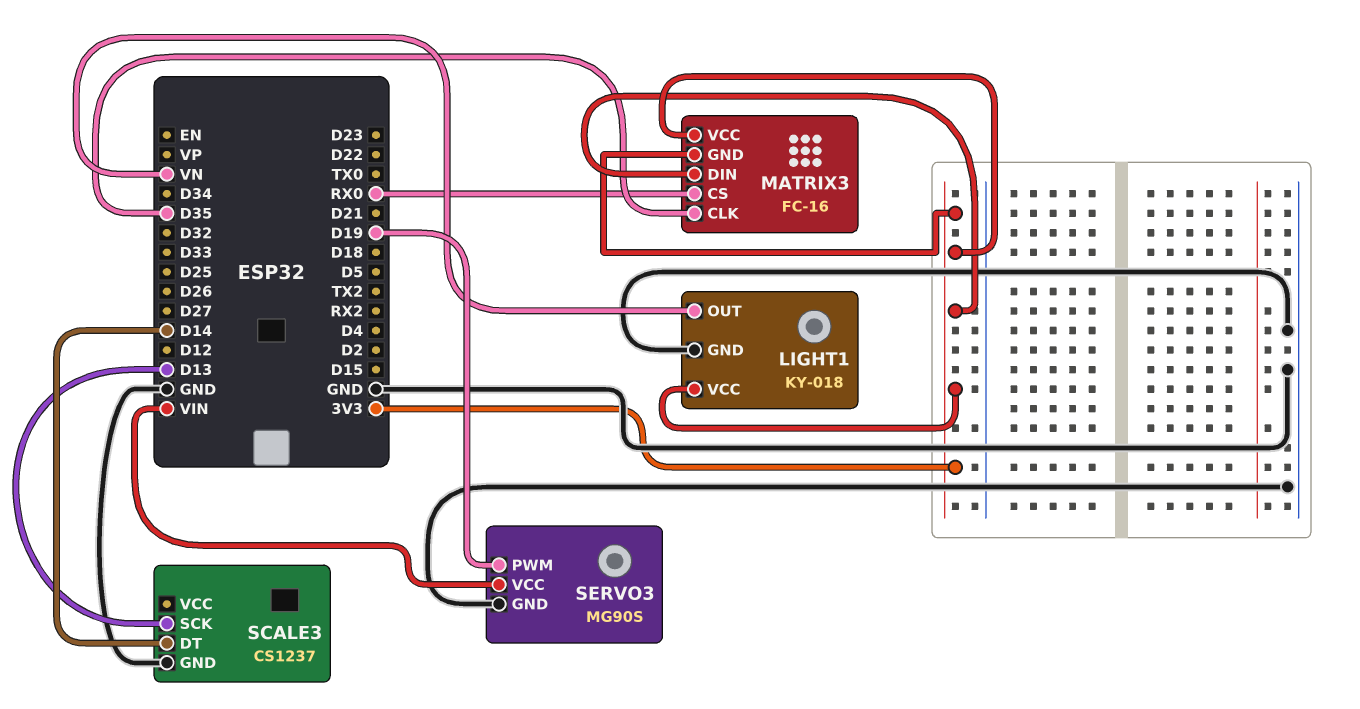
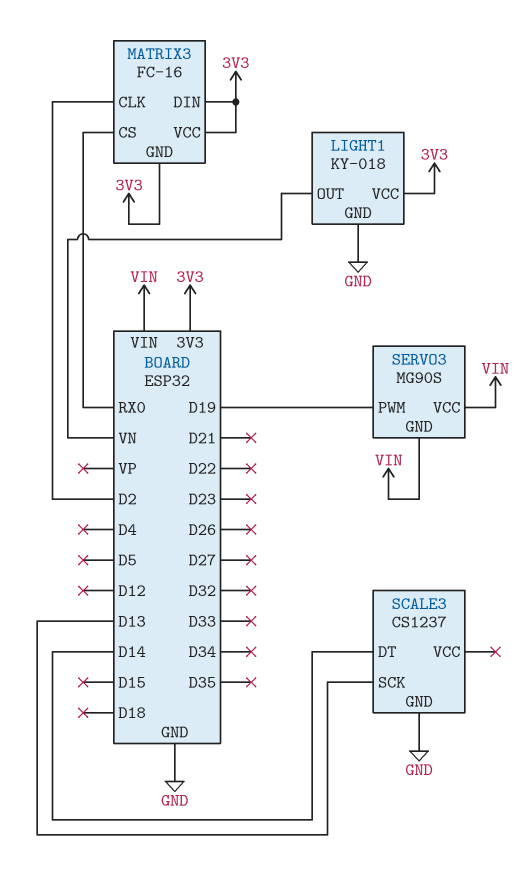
MATRIX3 pin CLK: D35 -> D2
SERVO3 pin GND: GND -> VIN

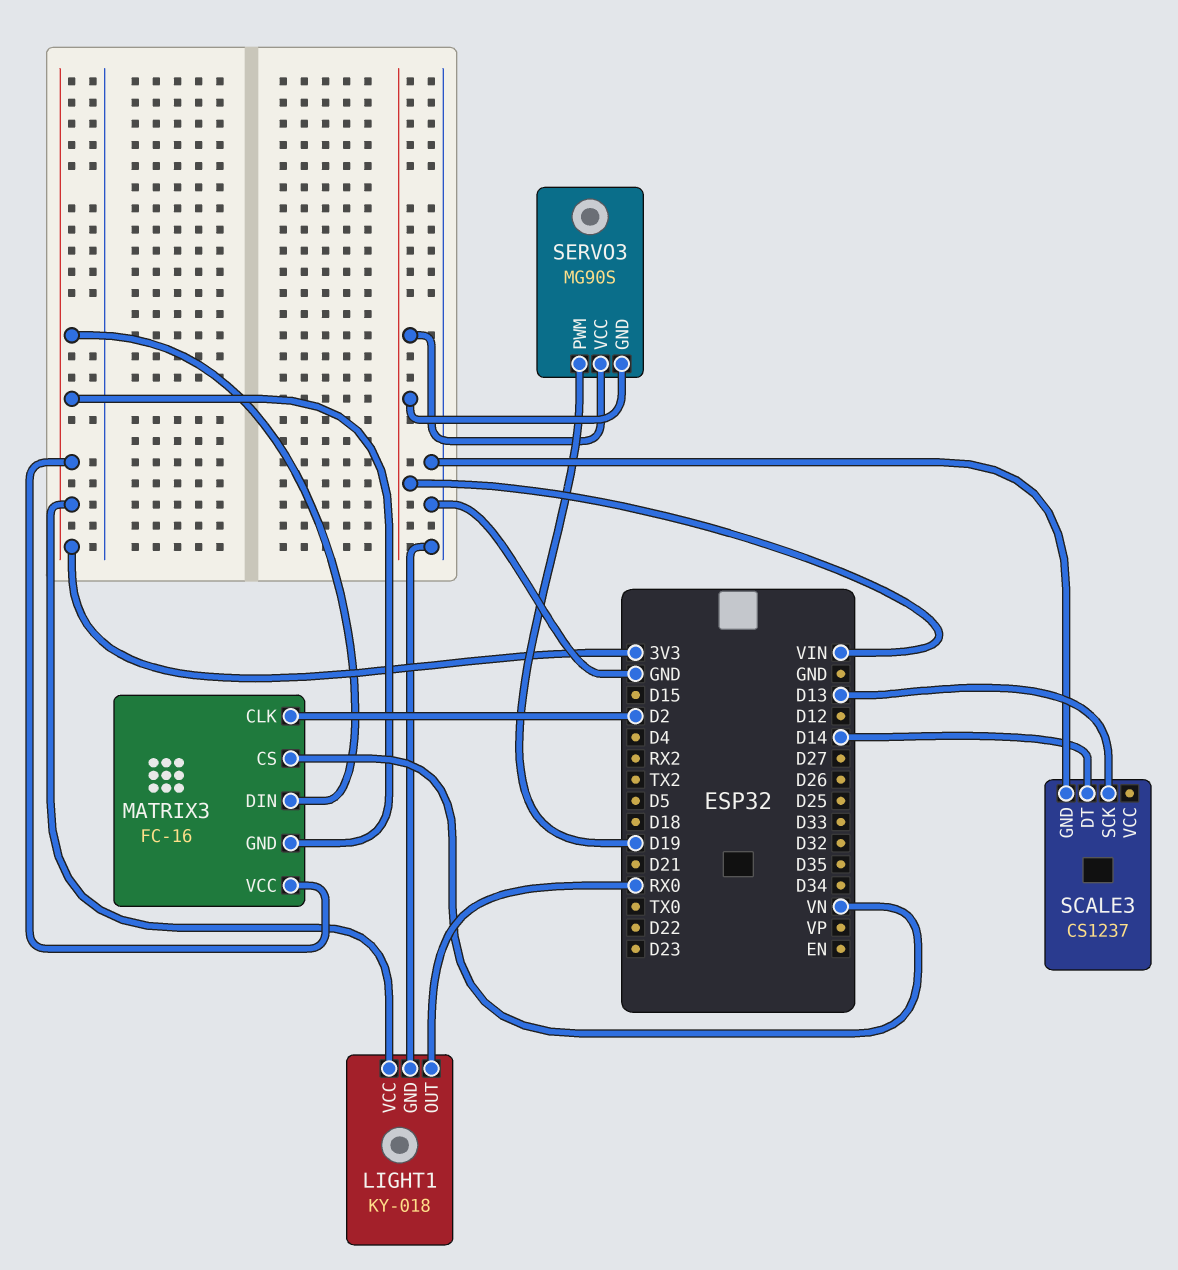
LIGHT1 pin OUT: VN -> RX0
MATRIX3 pin CS: RX0 -> VN

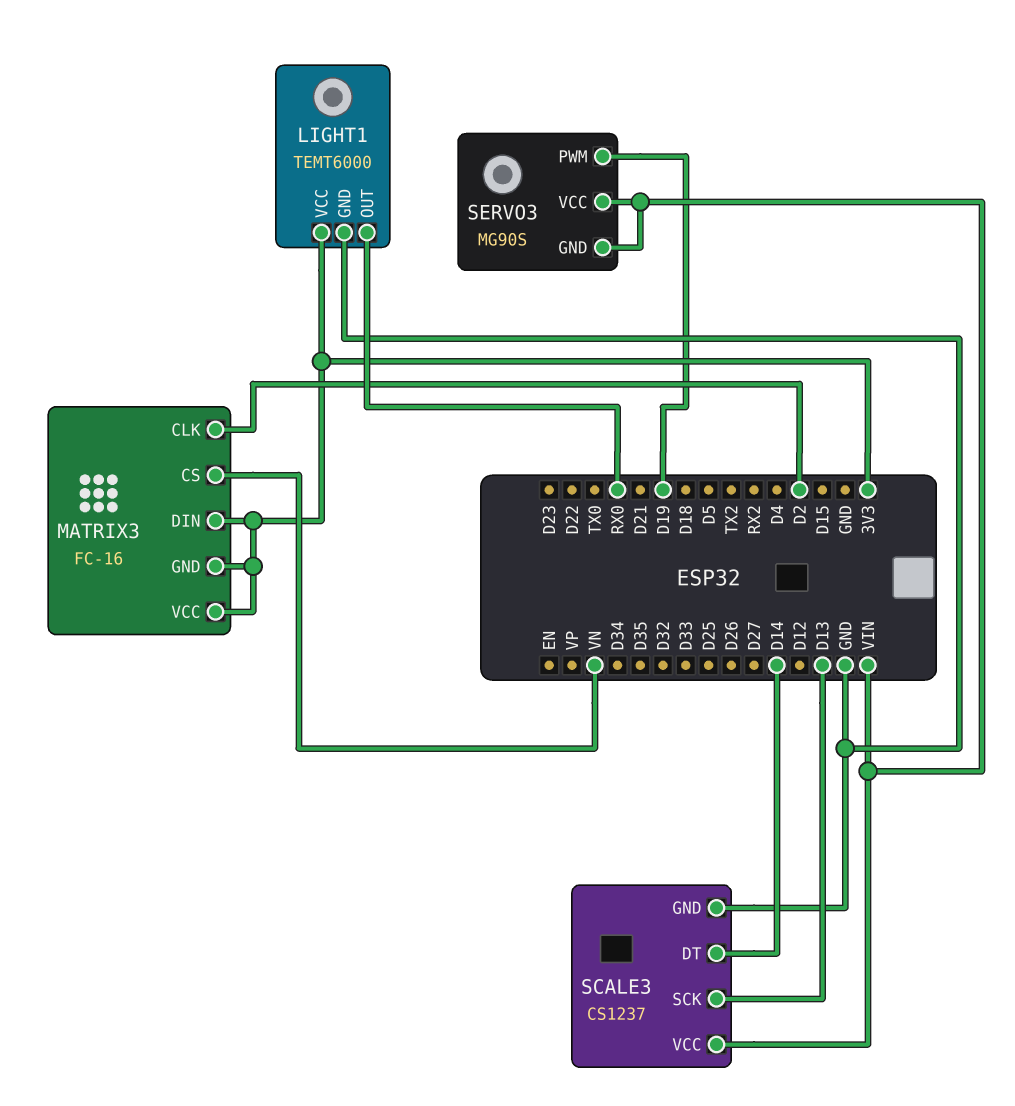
LIGHT1: KY-018 -> TEMT6000
SCALE3 pin VCC: none -> VIN

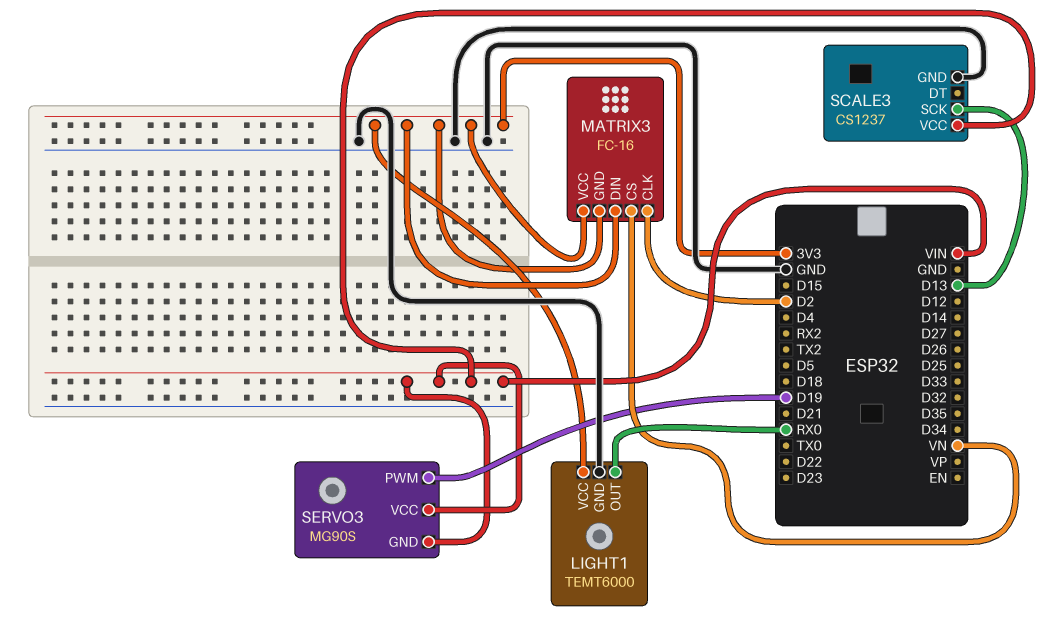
SCALE3 pin DT: D14 -> none

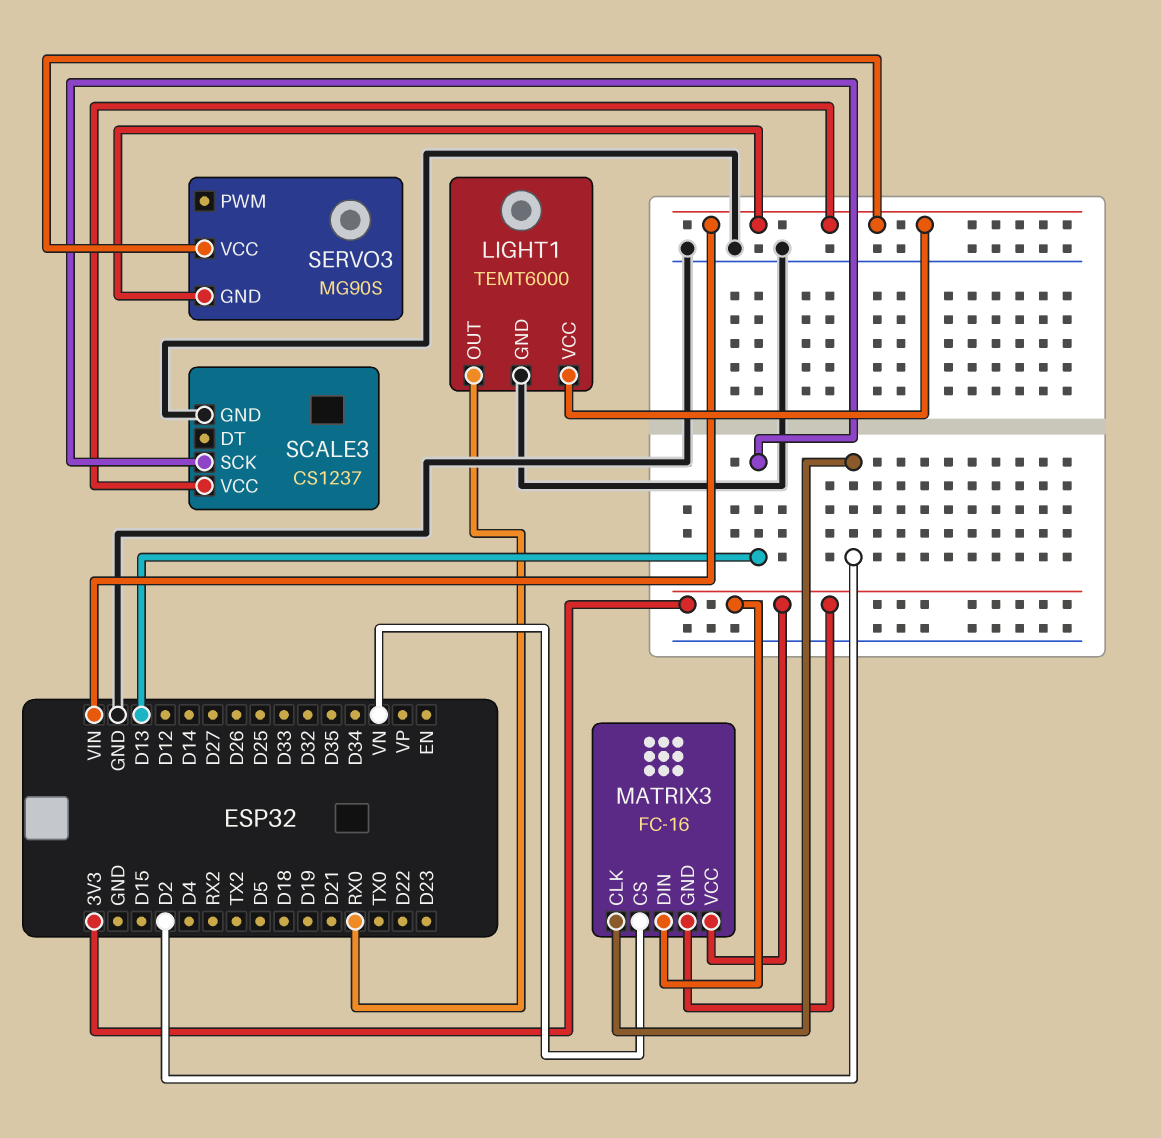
LIGHT1 pin VCC: 3V3 -> VIN
SERVO3 pin PWM: D19 -> none

